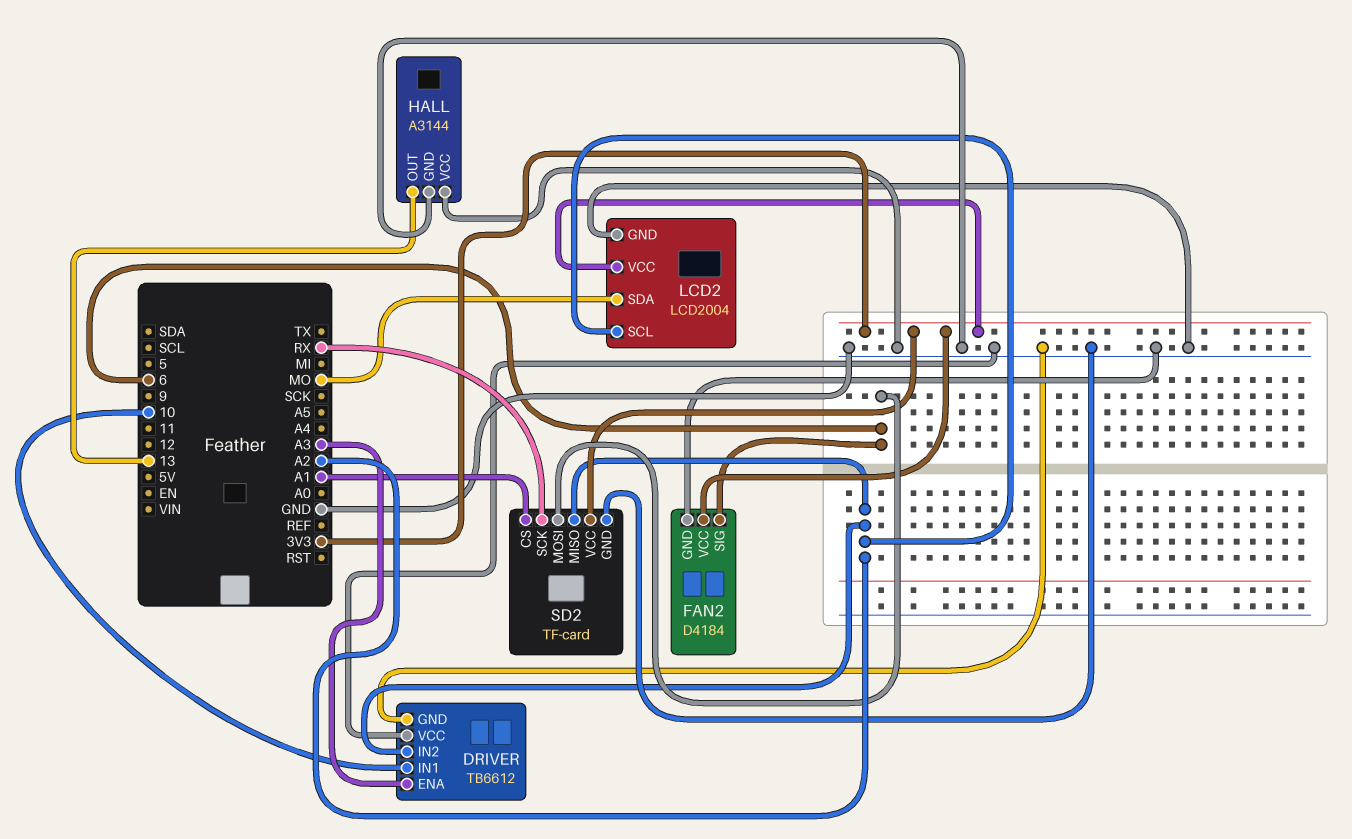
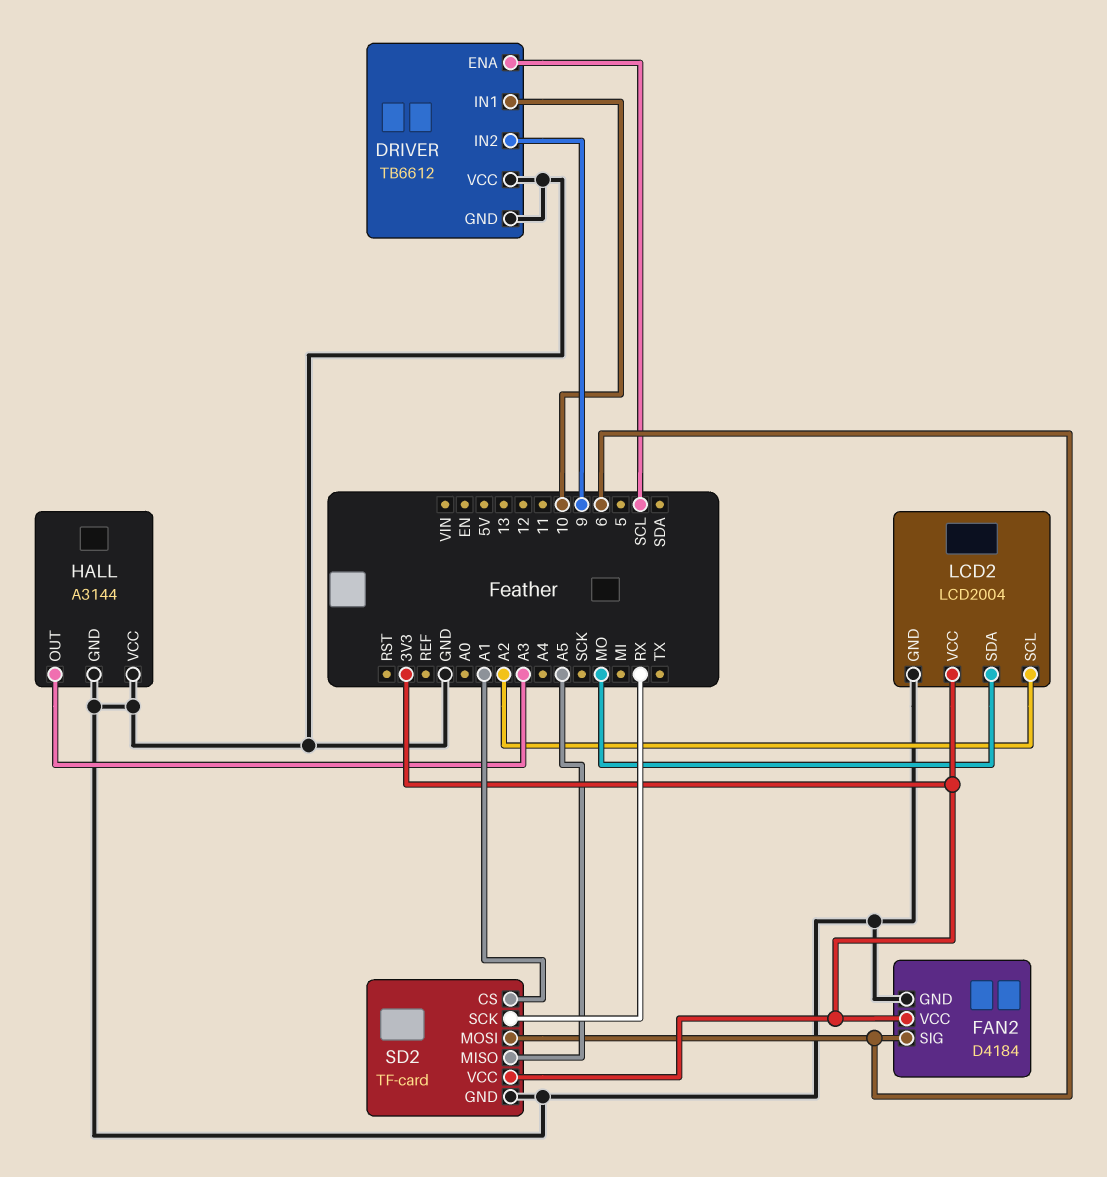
DRIVER pin ENA: A3 -> SCL
DRIVER pin IN2: A2 -> 9
HALL pin OUT: 13 -> A3
SD2 pin MISO: A2 -> A5

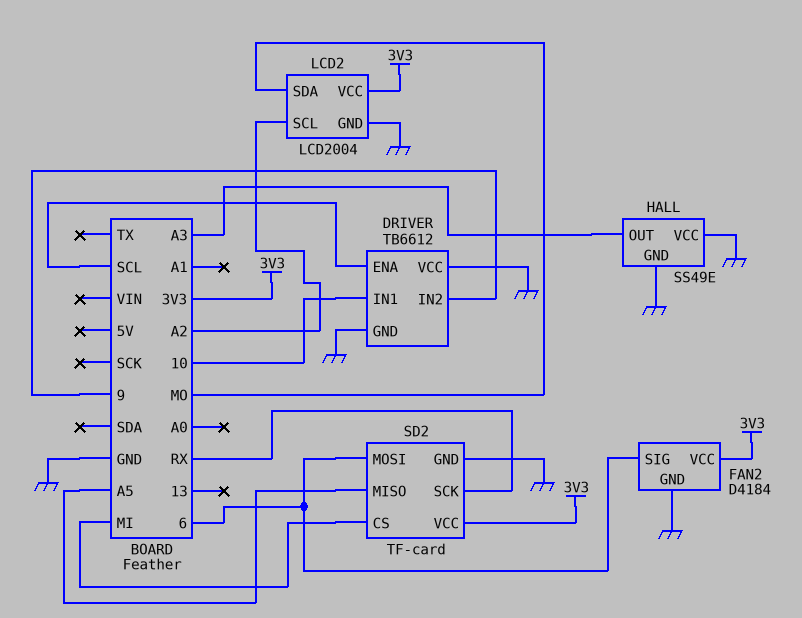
HALL: A3144 -> SS49E
SD2 pin CS: A1 -> MI

